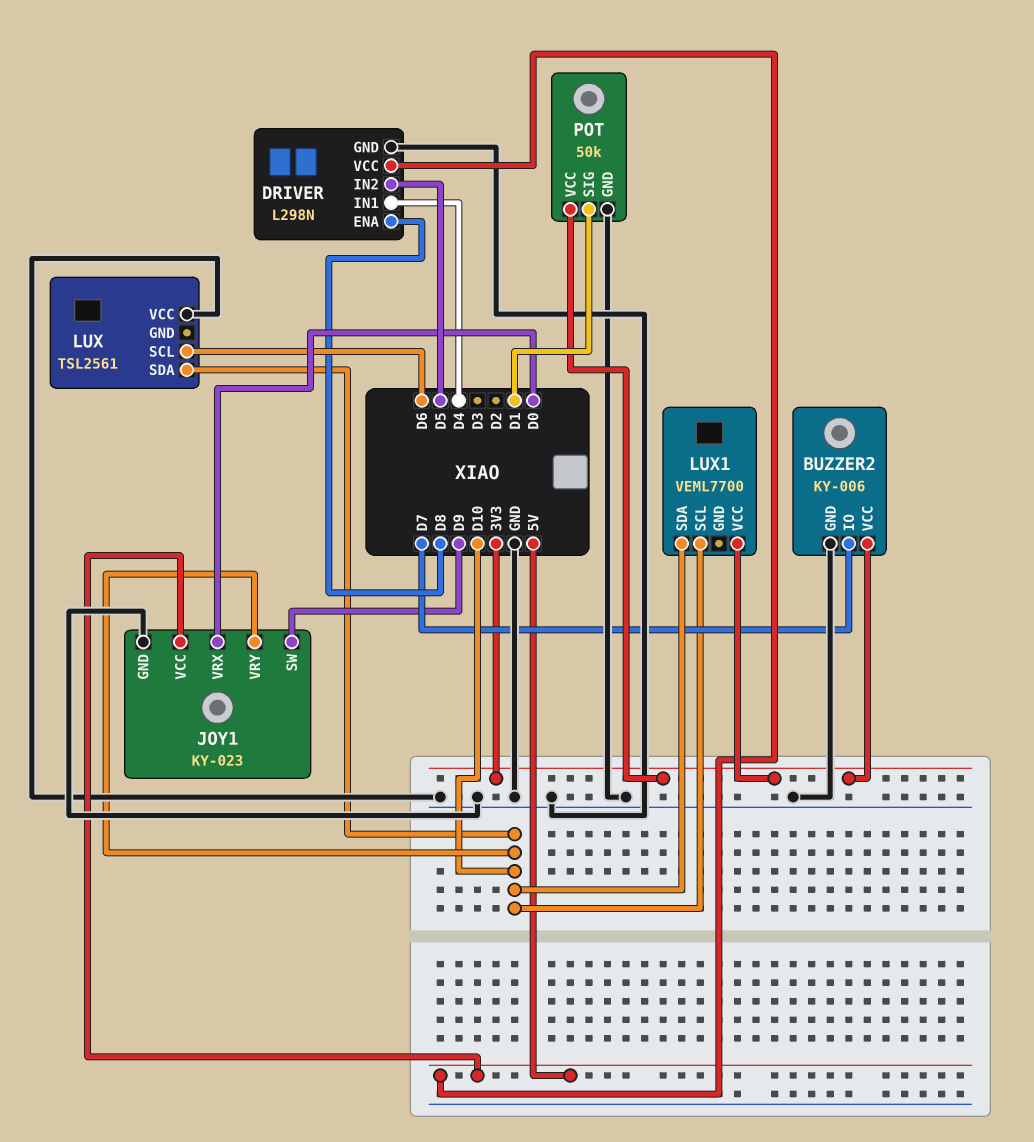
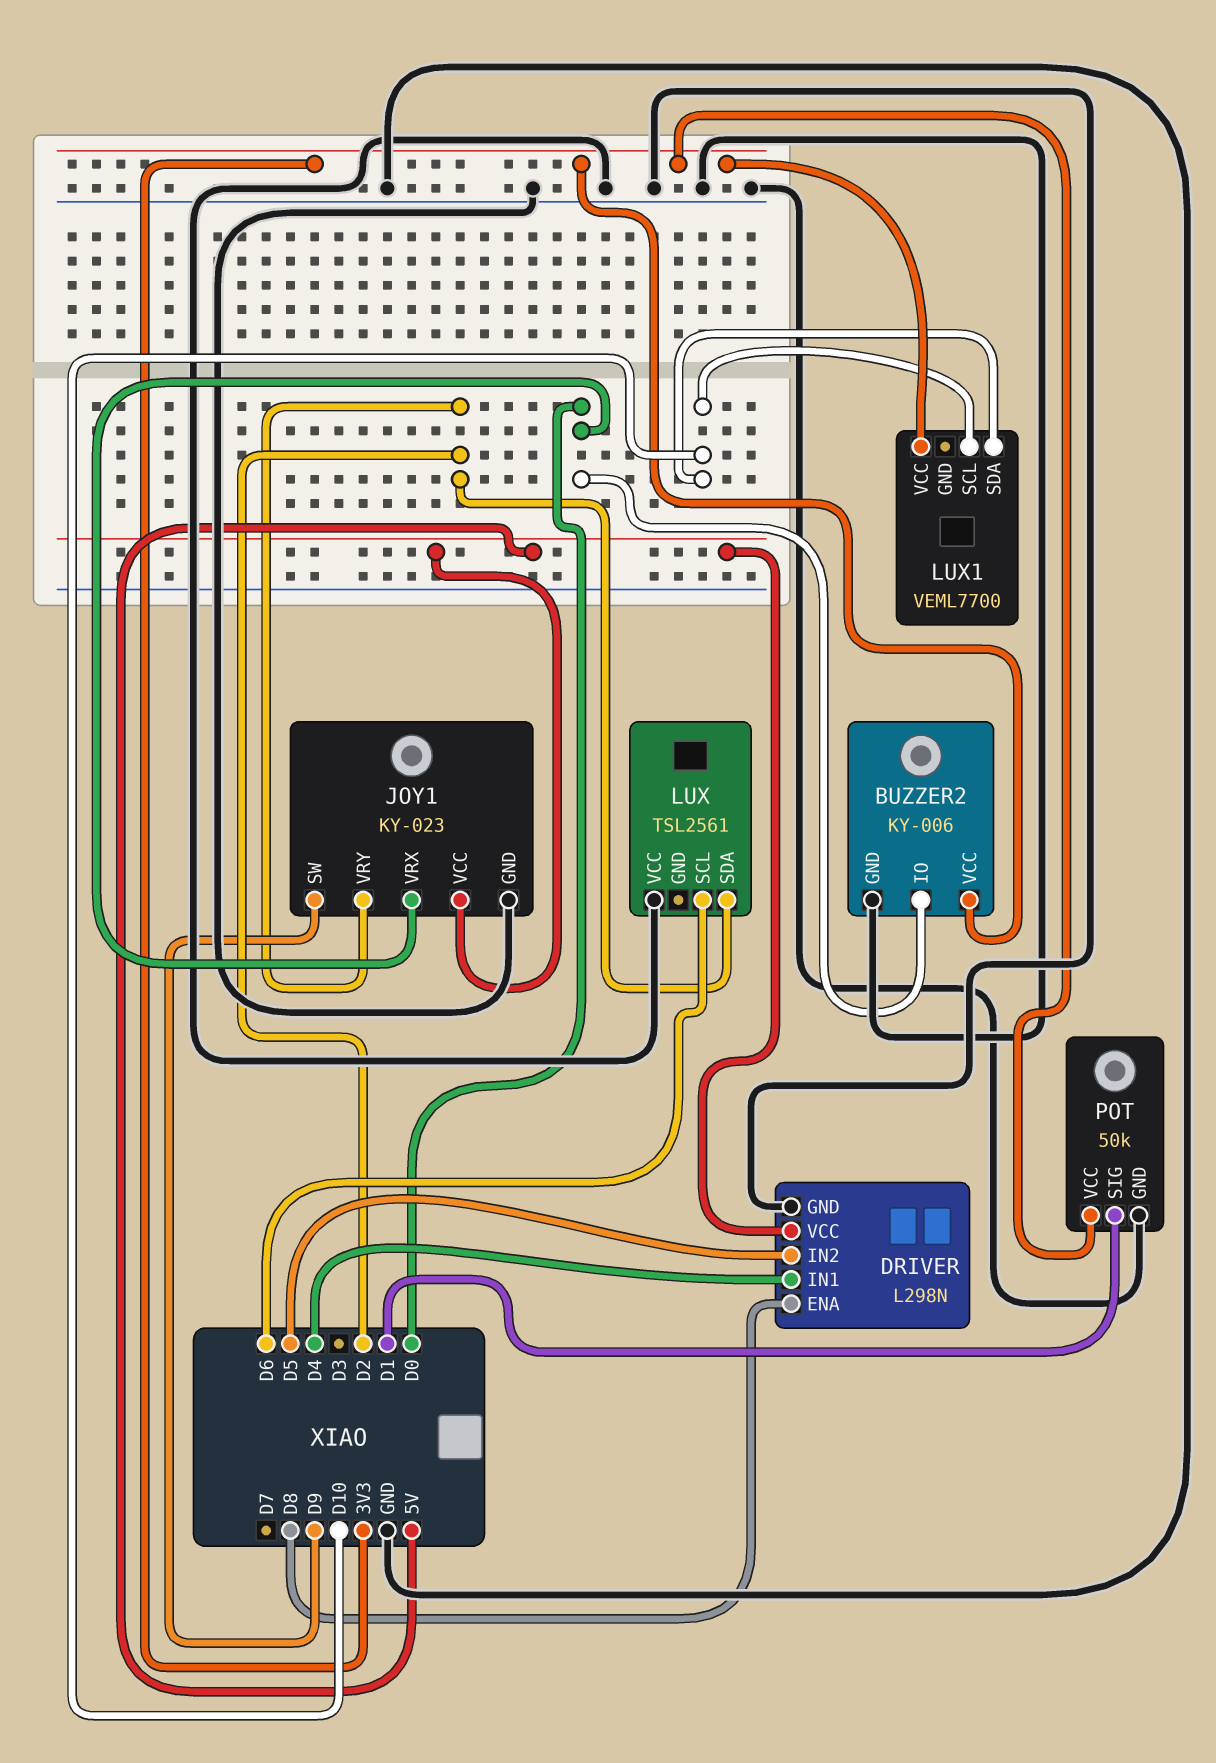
BUZZER2 pin IO: D7 -> D0
JOY1 pin VRY: D10 -> D2
LUX pin SDA: D10 -> D2

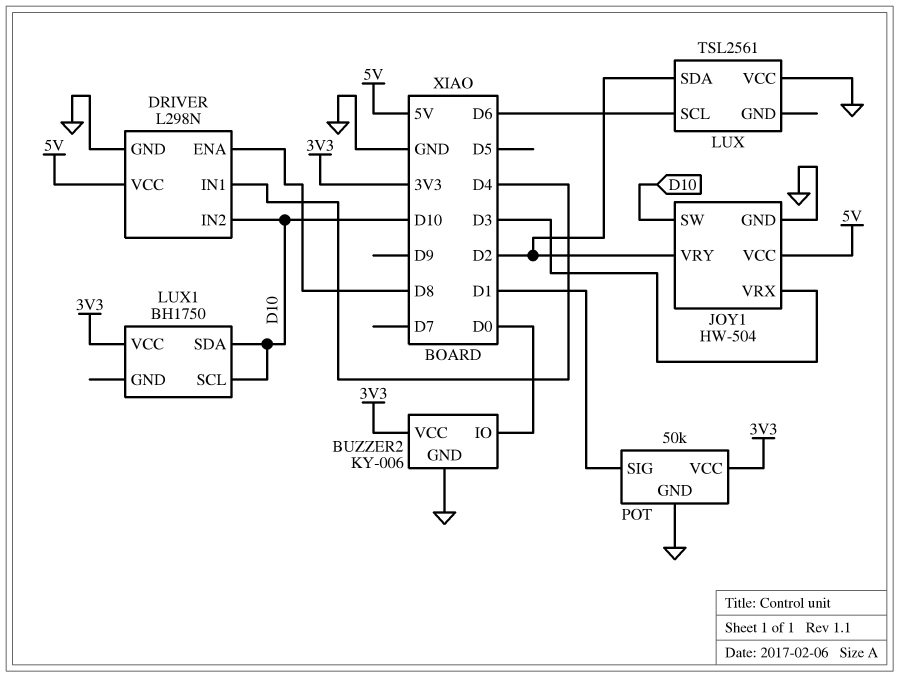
DRIVER pin IN2: D5 -> D10
JOY1: KY-023 -> HW-504
JOY1 pin SW: D9 -> D10
JOY1 pin VRX: D0 -> D3
LUX1: VEML7700 -> BH1750

